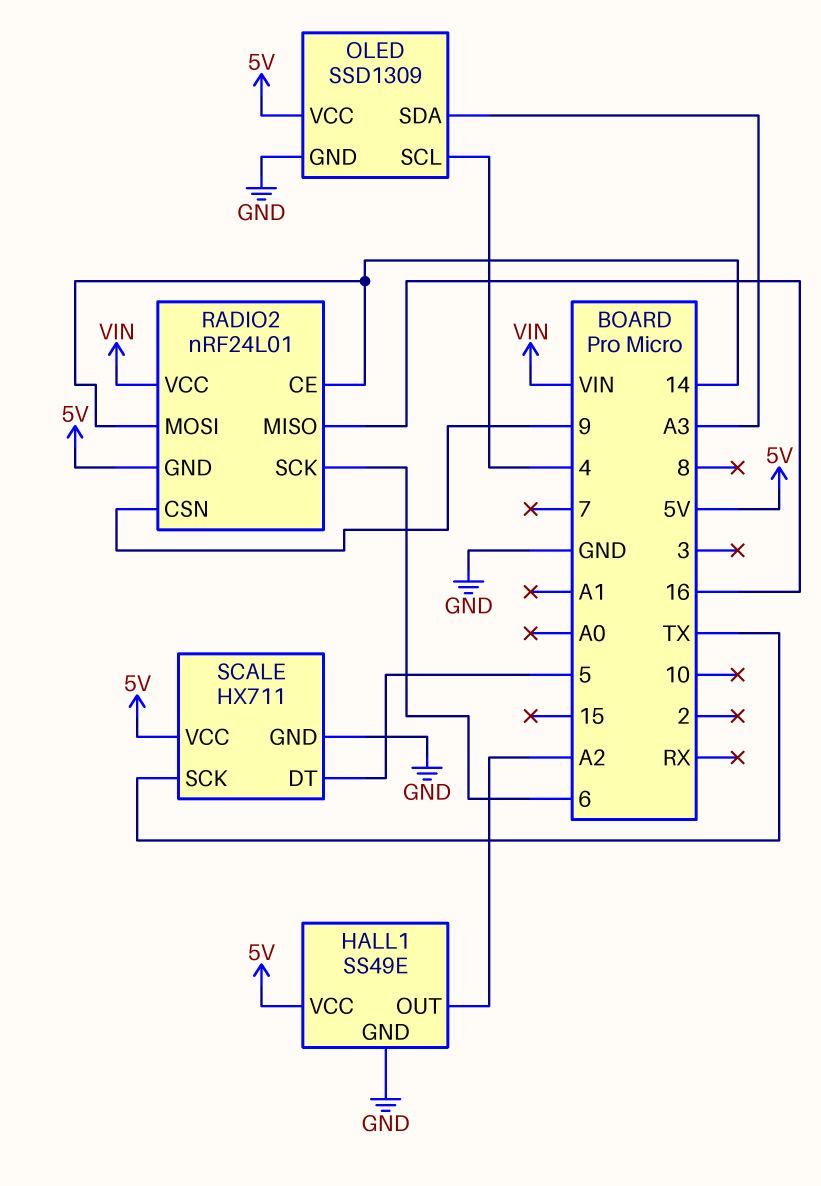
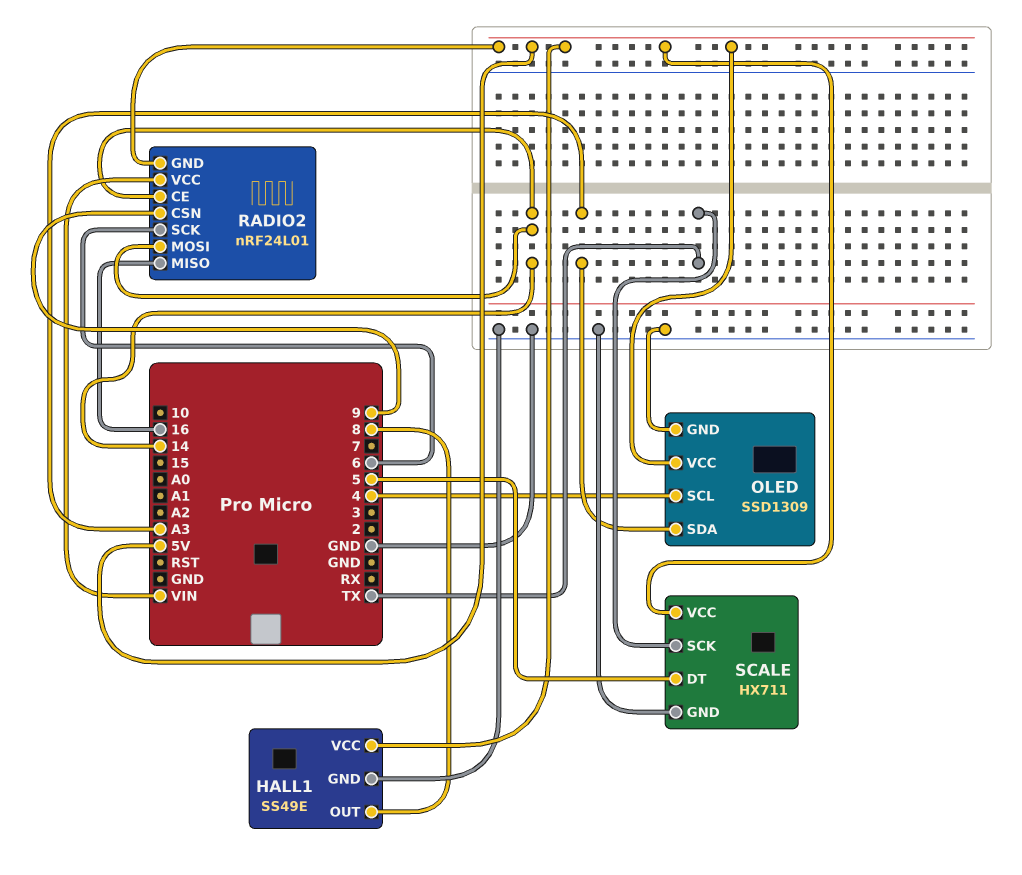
HALL1 pin OUT: A2 -> 8

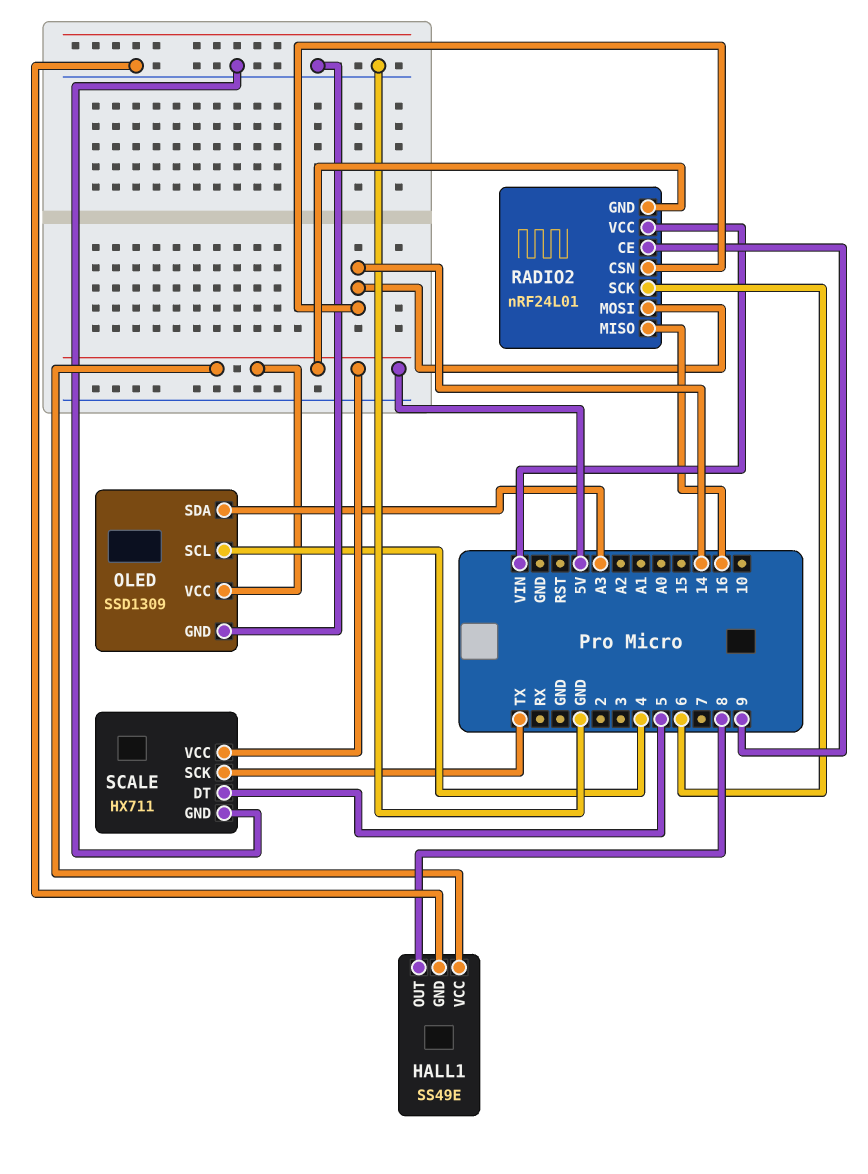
RADIO2 pin CE: 14 -> 9
RADIO2 pin CSN: 9 -> 14

